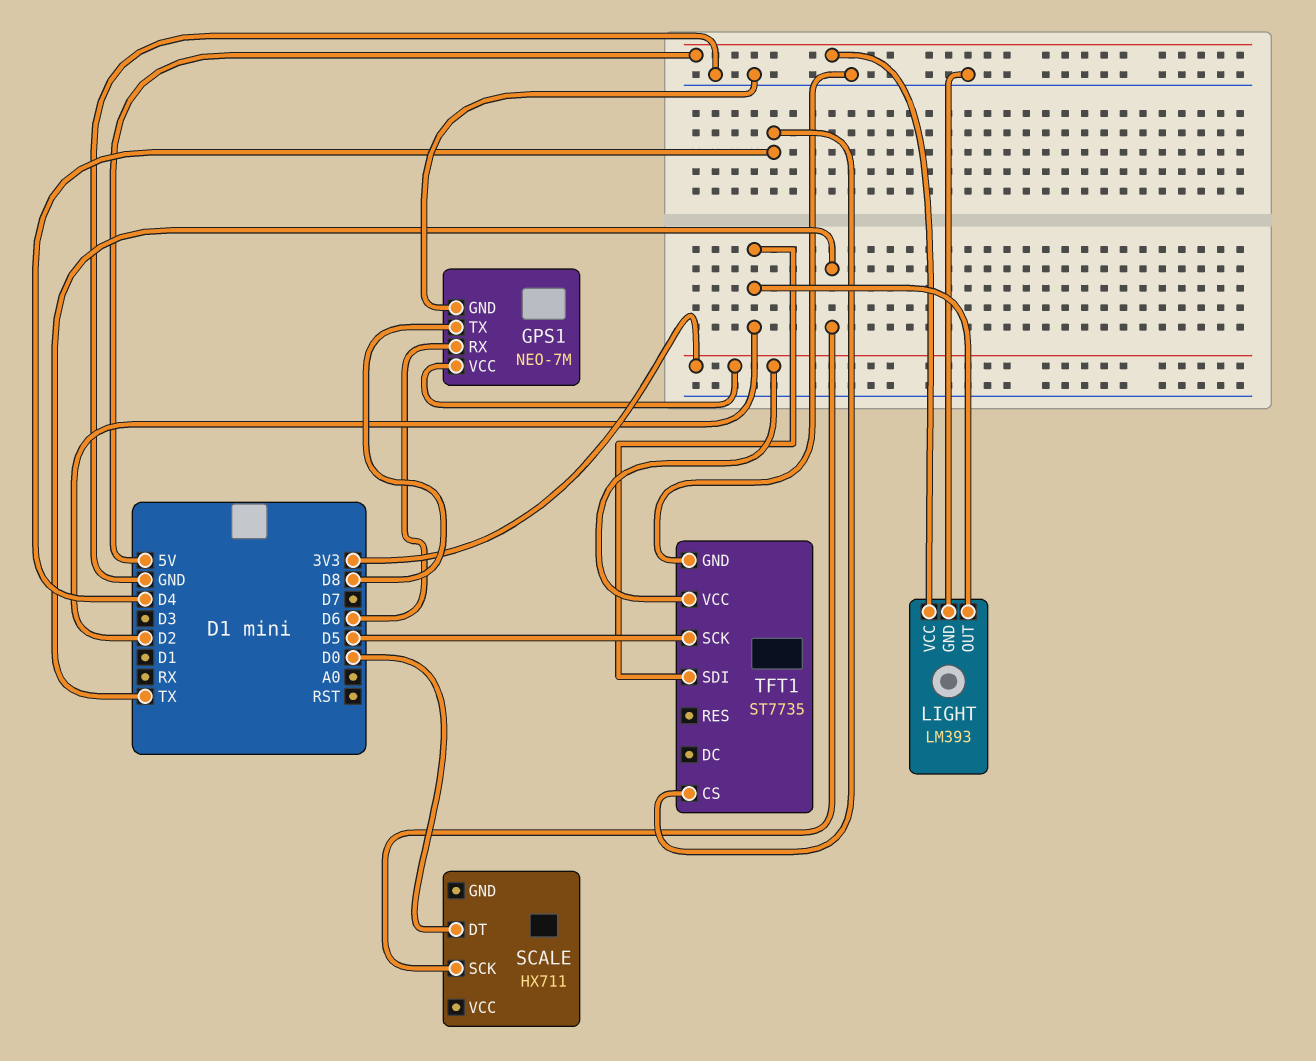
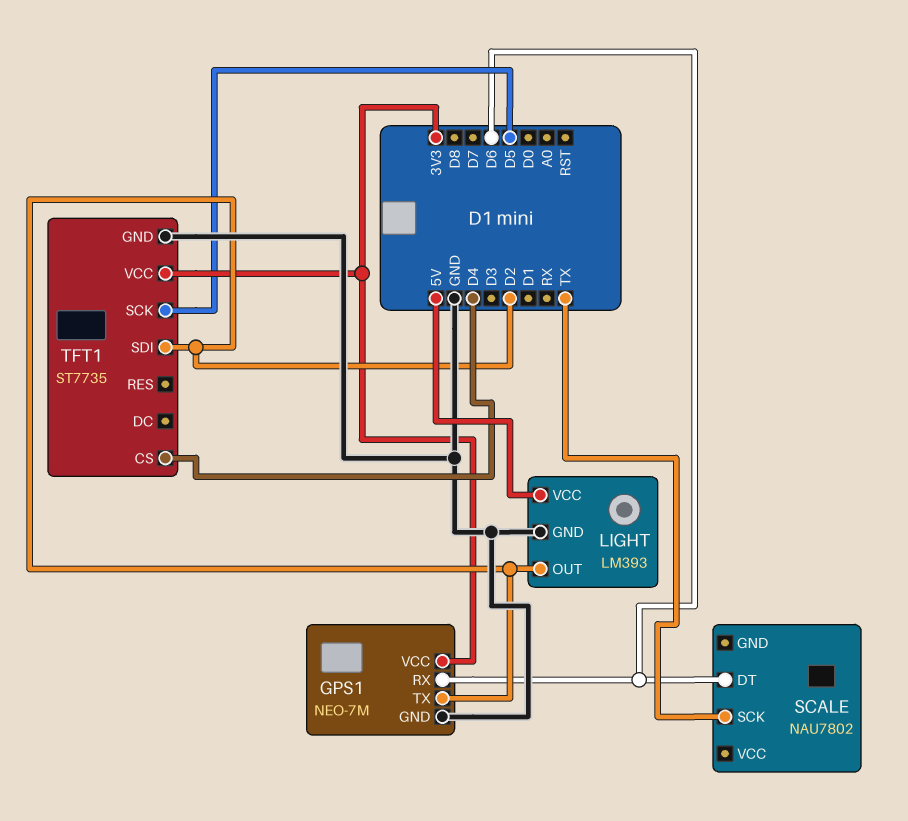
GPS1 pin TX: D8 -> D2
SCALE: HX711 -> NAU7802
SCALE pin DT: D0 -> D6

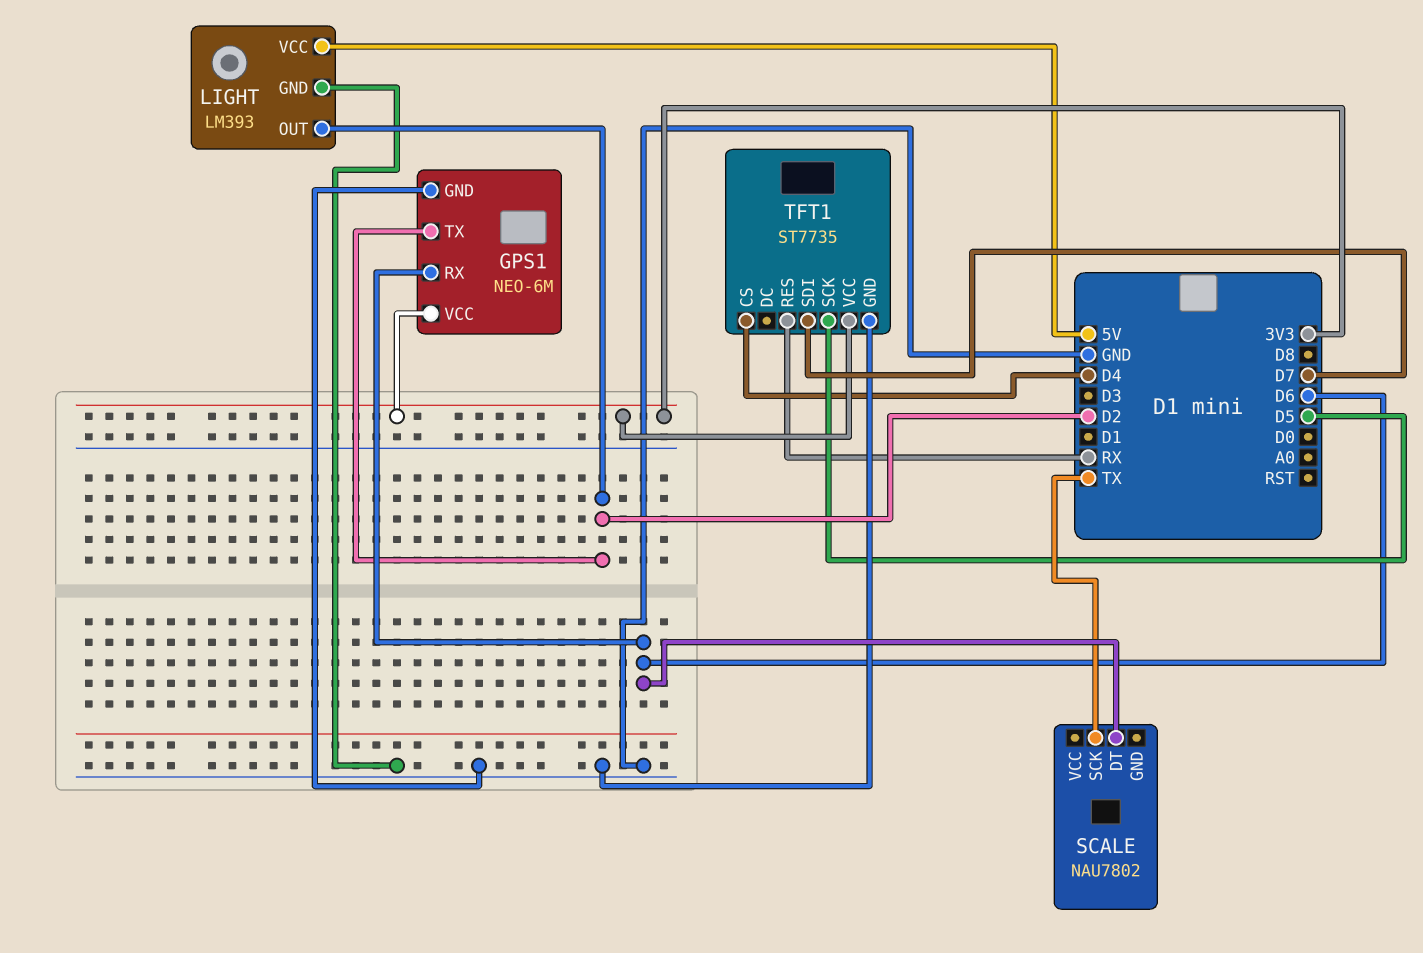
GPS1: NEO-7M -> NEO-6M
TFT1 pin RES: none -> RX
TFT1 pin SDI: D2 -> D7

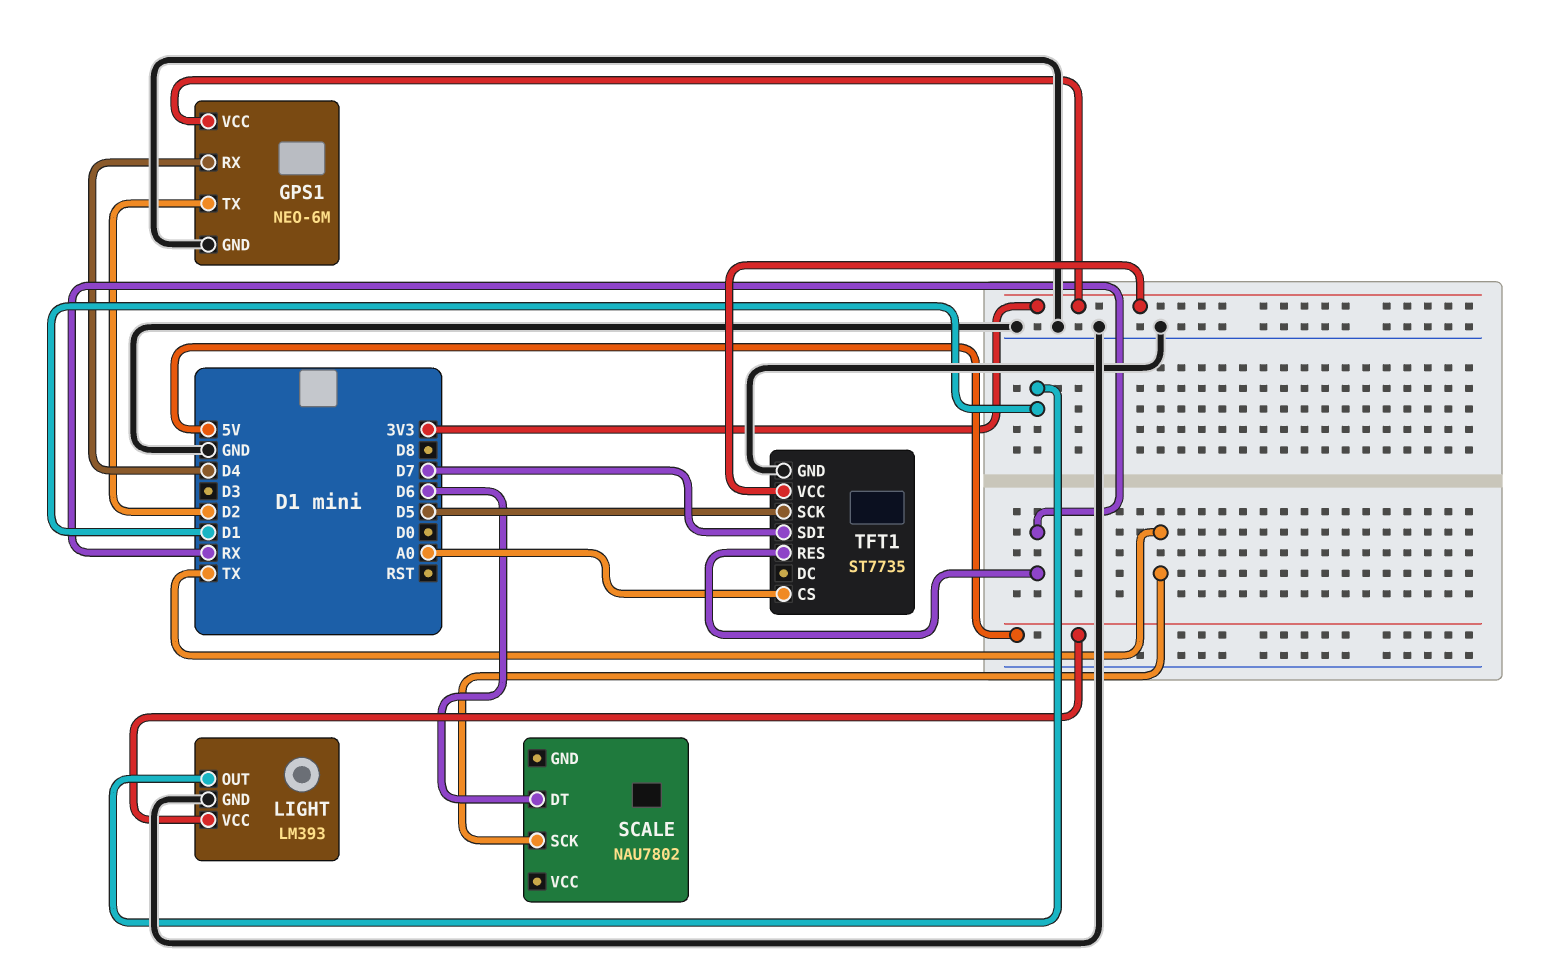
GPS1 pin RX: D6 -> D4
LIGHT pin OUT: D2 -> D1
TFT1 pin CS: D4 -> A0

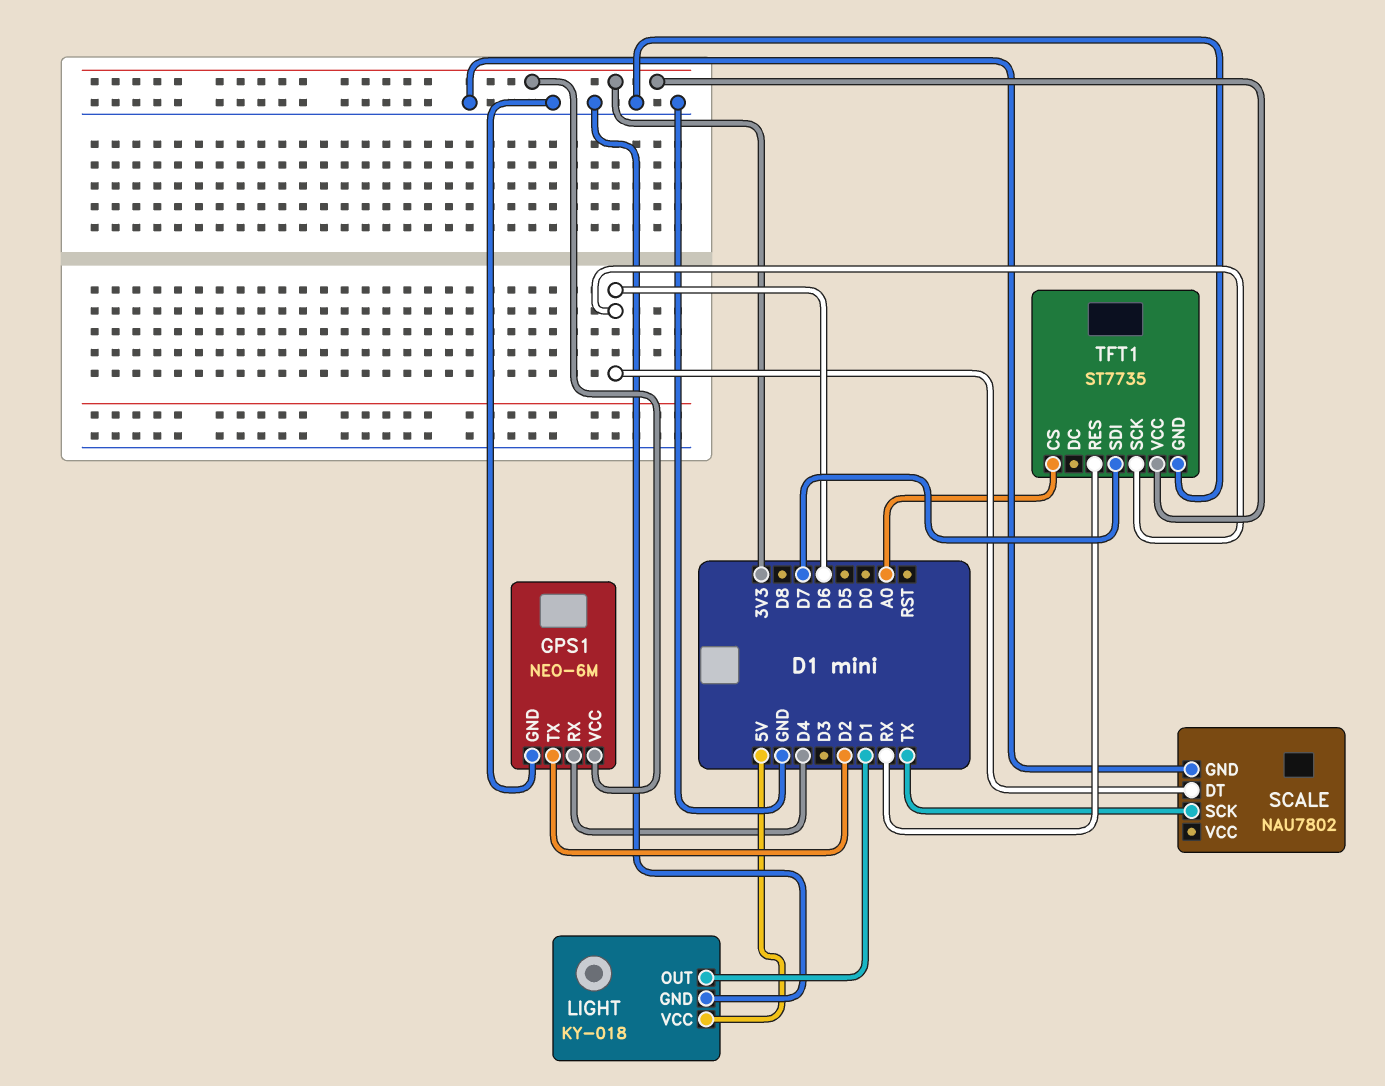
LIGHT: LM393 -> KY-018
SCALE pin GND: none -> GND
TFT1 pin SCK: D5 -> D6

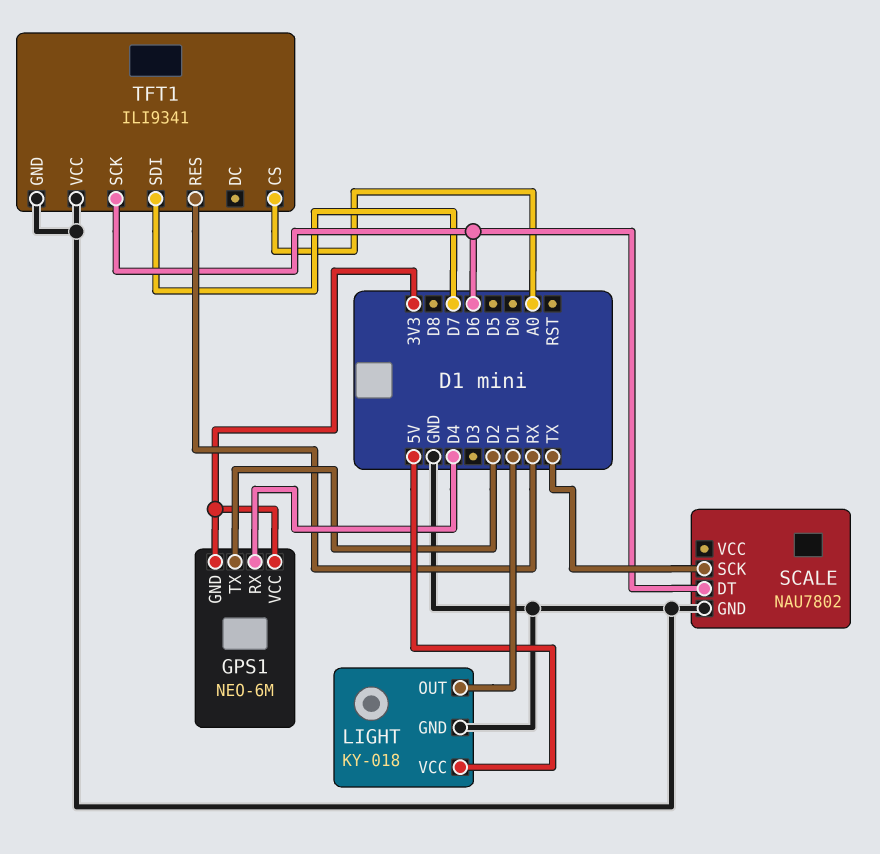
GPS1 pin GND: GND -> 3V3
TFT1: ST7735 -> ILI9341
TFT1 pin VCC: 3V3 -> GND

